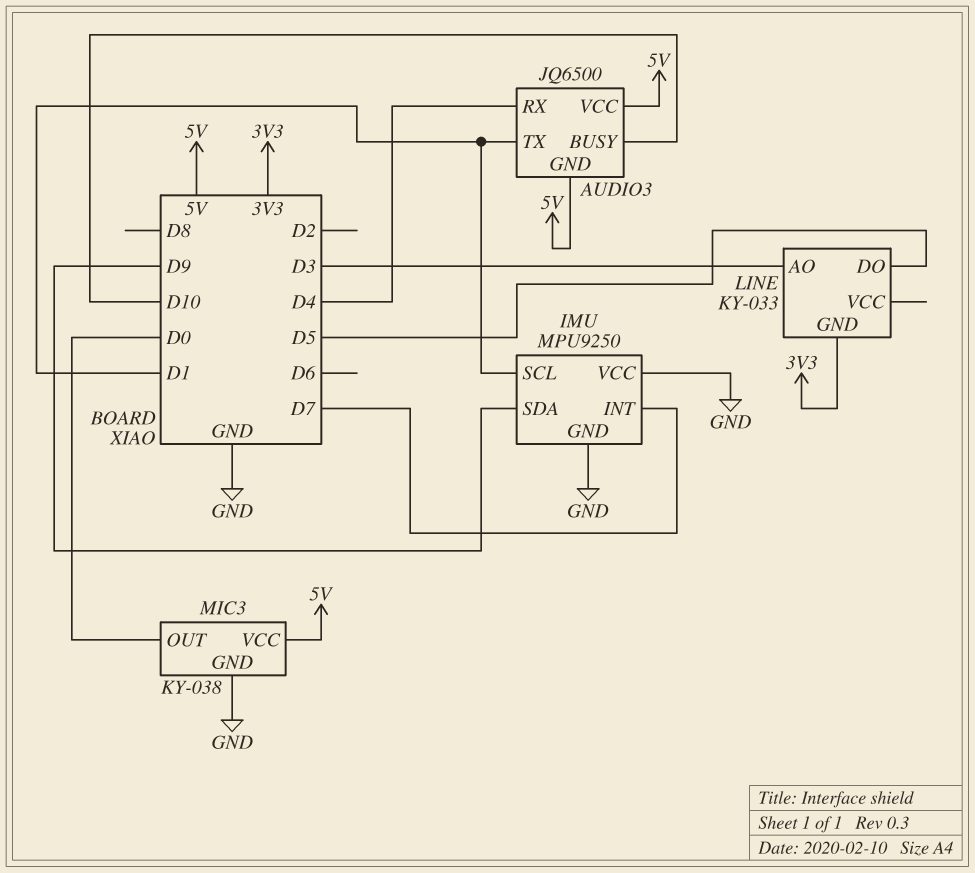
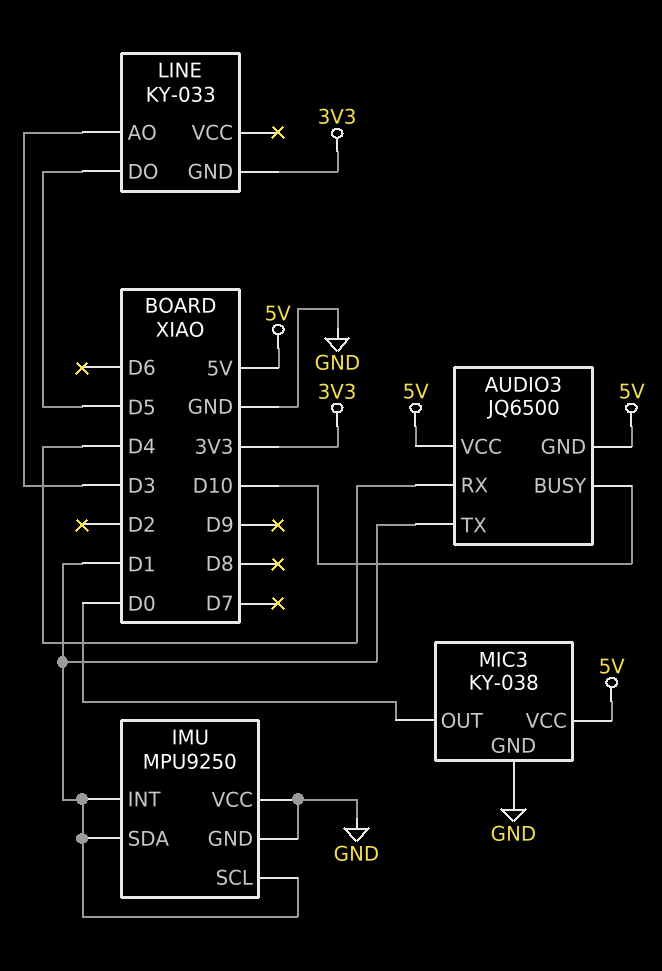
IMU pin INT: D7 -> D1
IMU pin SDA: D9 -> D1

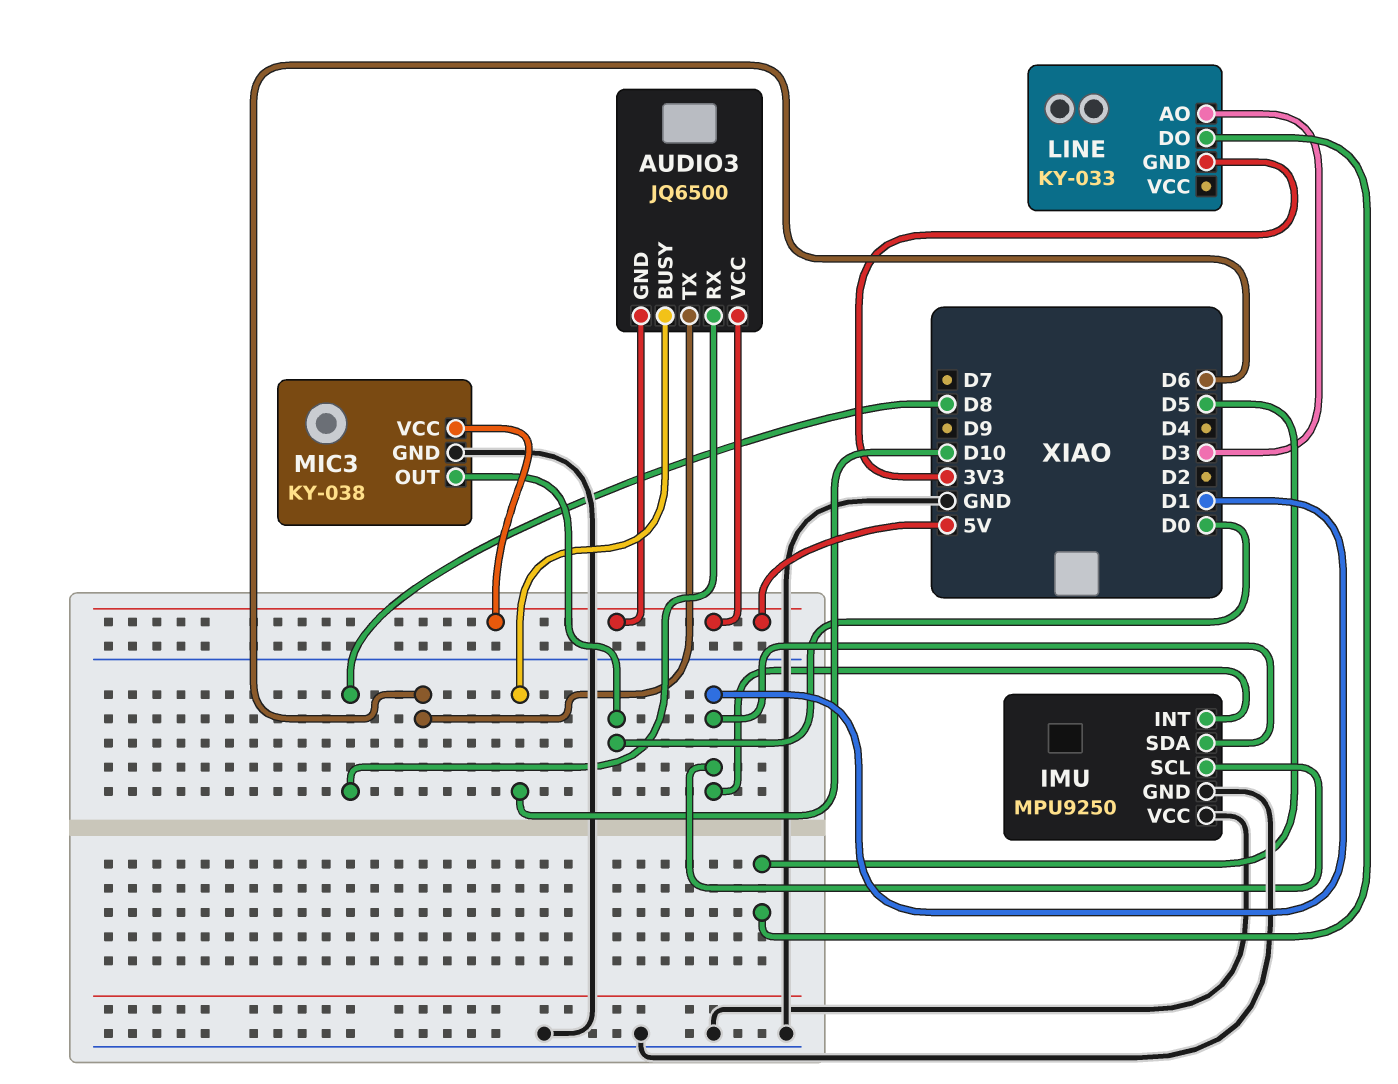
AUDIO3 pin RX: D4 -> D8
AUDIO3 pin TX: D1 -> D6

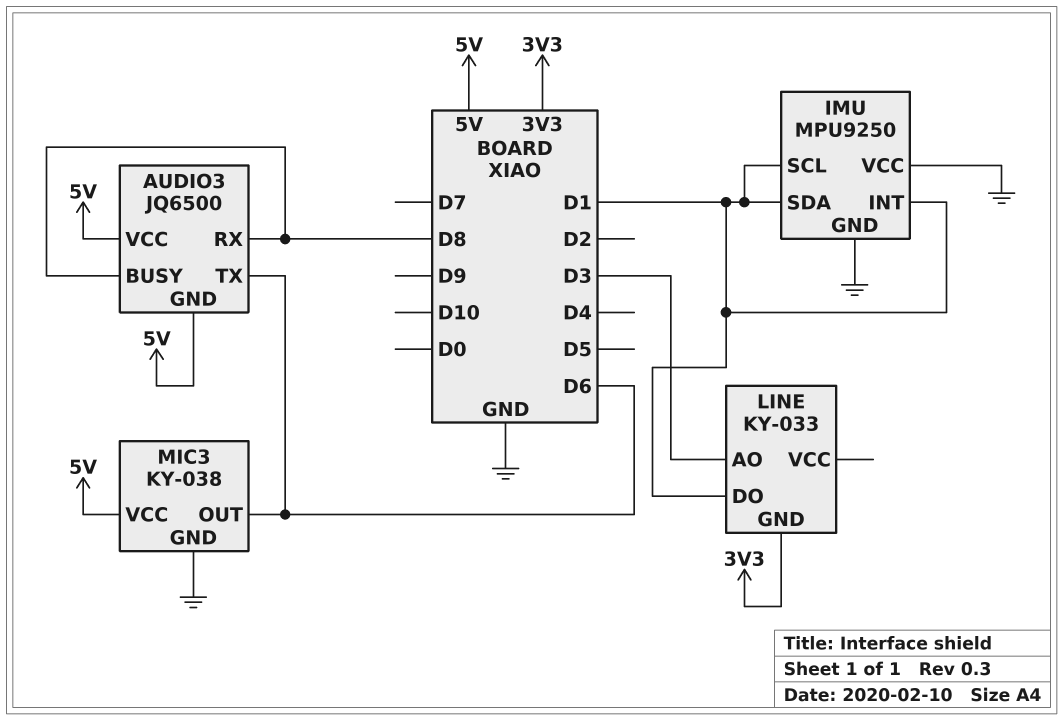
AUDIO3 pin BUSY: D10 -> D8
LINE pin DO: D5 -> D1
MIC3 pin OUT: D0 -> D6

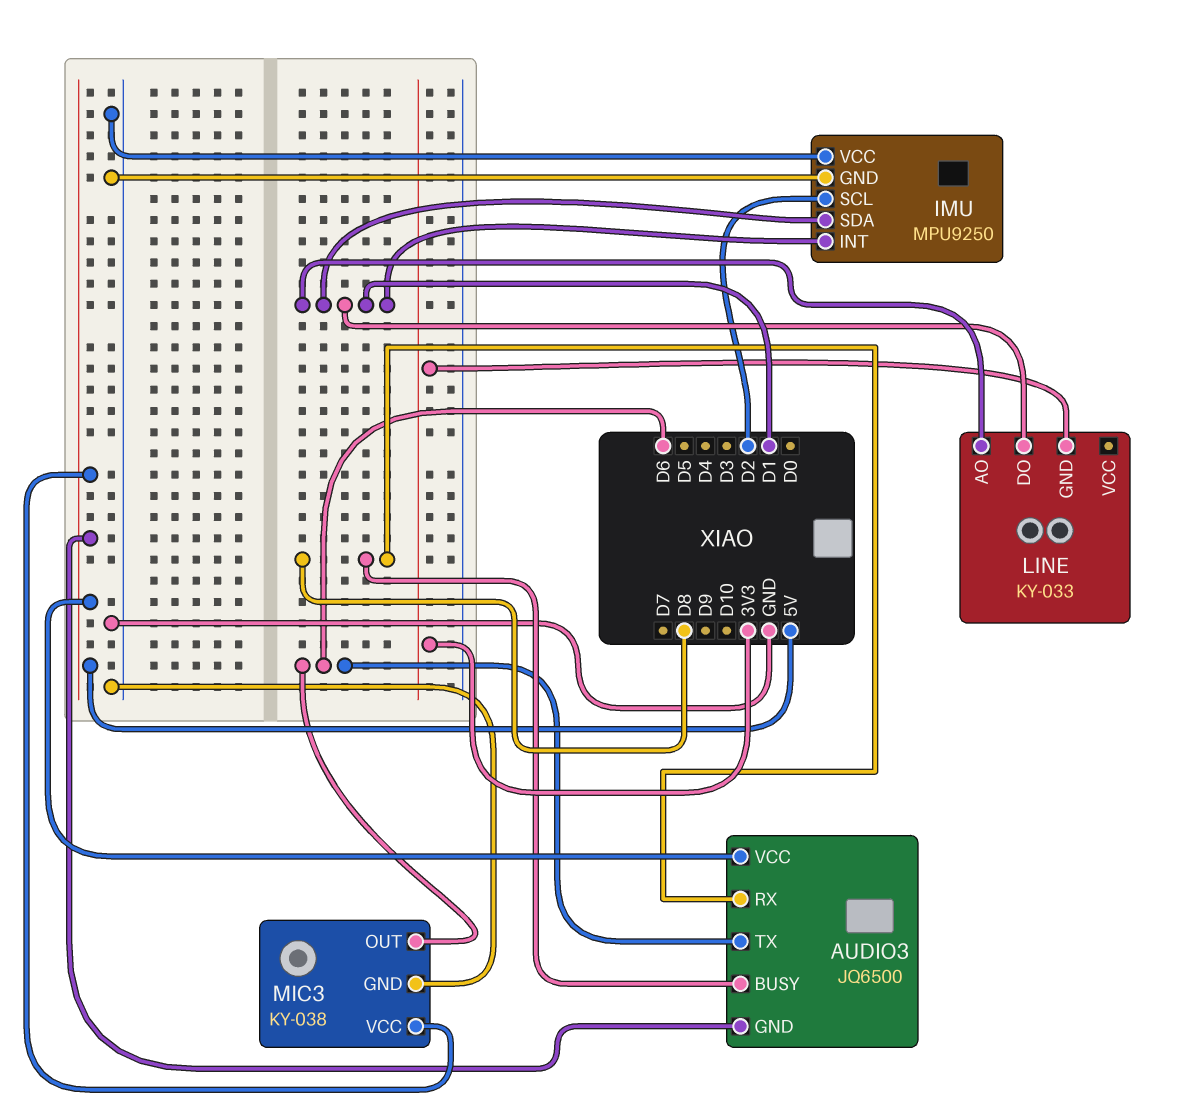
IMU pin SCL: D1 -> D2
LINE pin AO: D3 -> D1

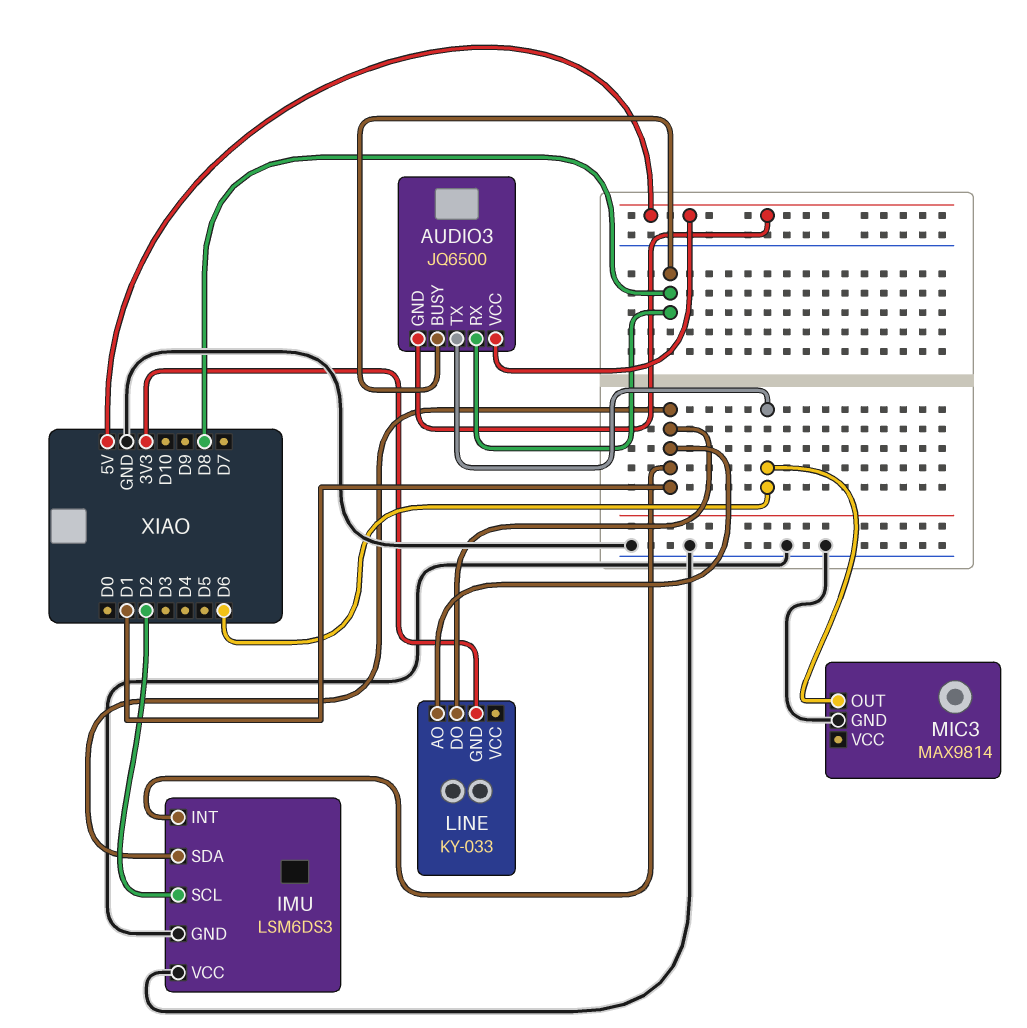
IMU: MPU9250 -> LSM6DS3
MIC3: KY-038 -> MAX9814
MIC3 pin VCC: 5V -> none

